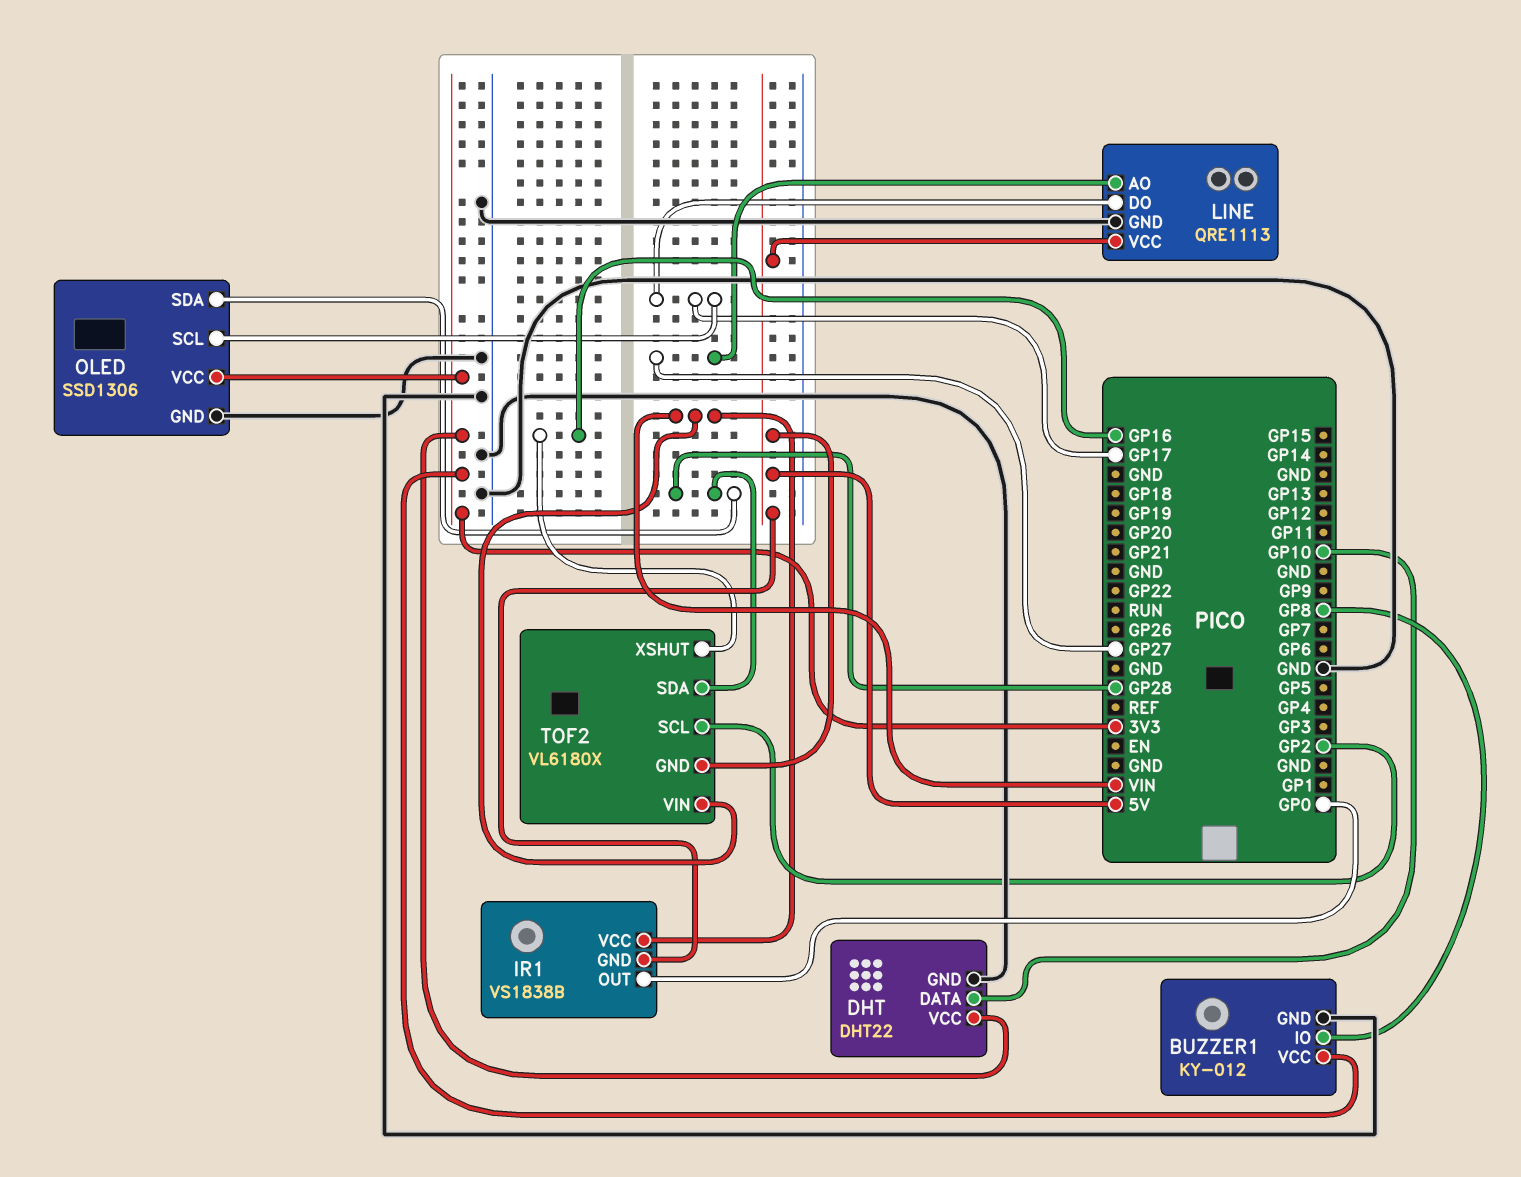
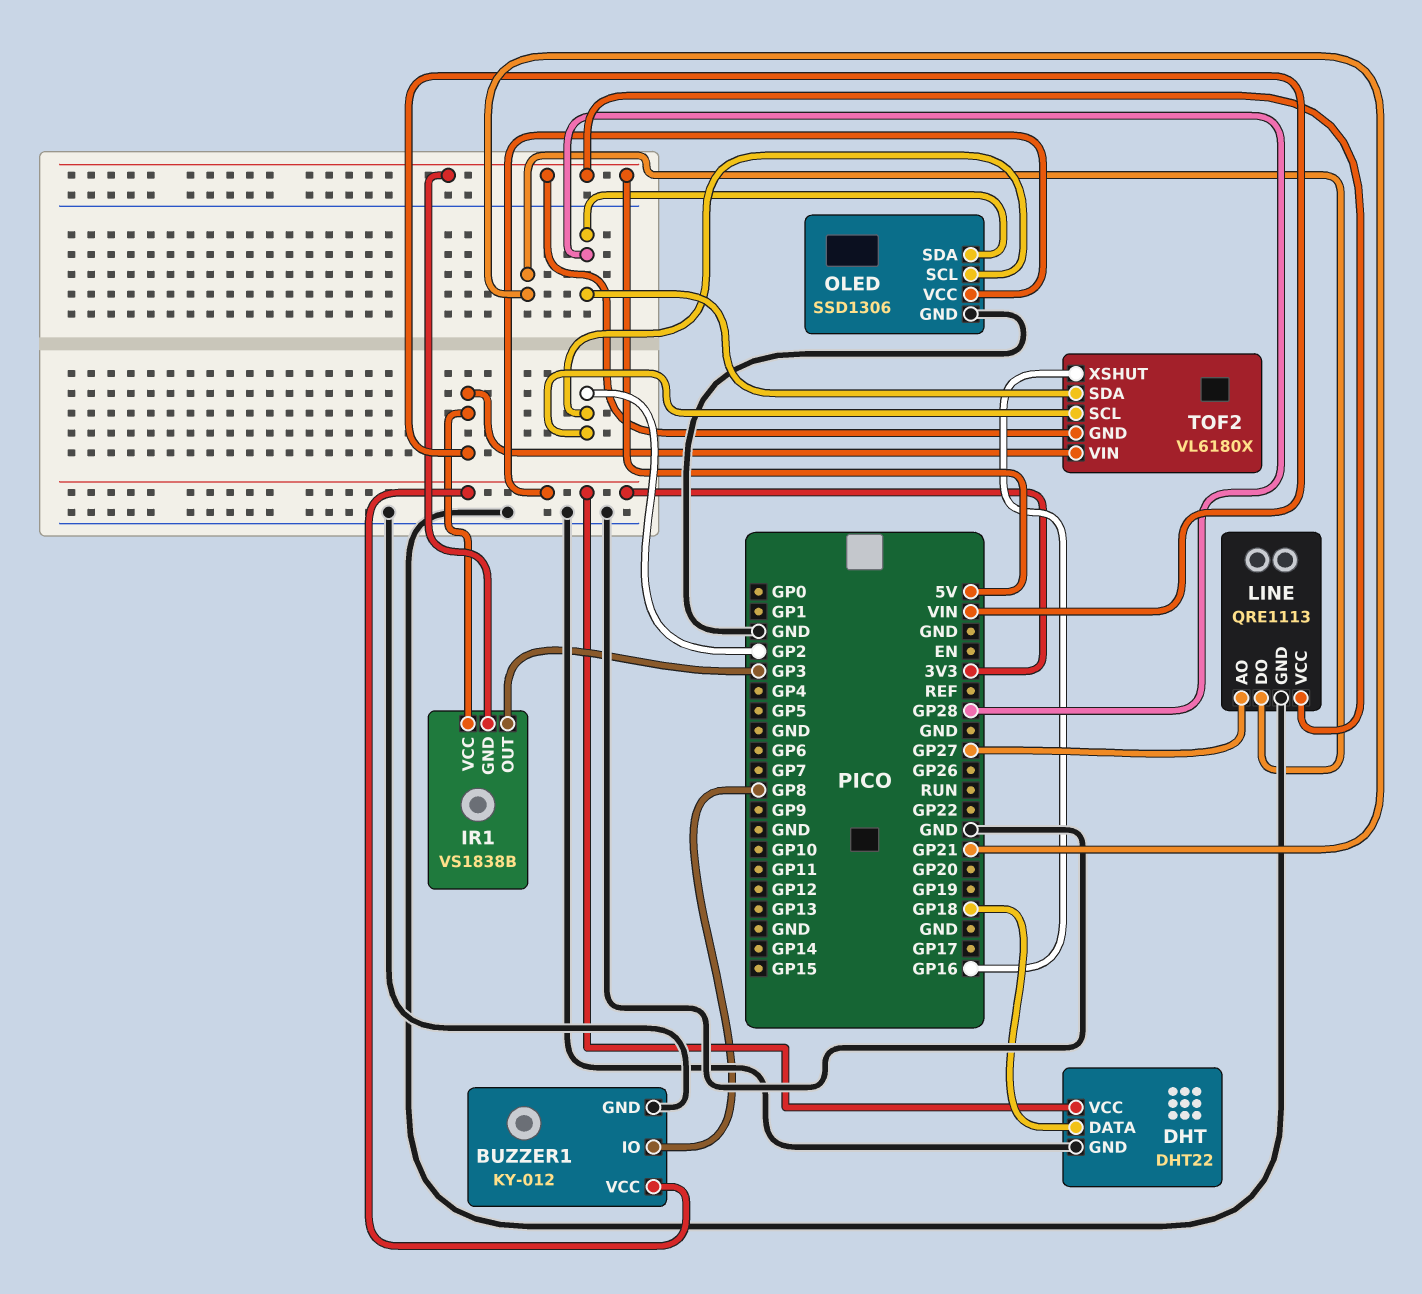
DHT pin DATA: GP10 -> GP18
IR1 pin OUT: GP0 -> GP3
LINE pin DO: GP17 -> GP21
OLED pin SCL: GP17 -> GP2

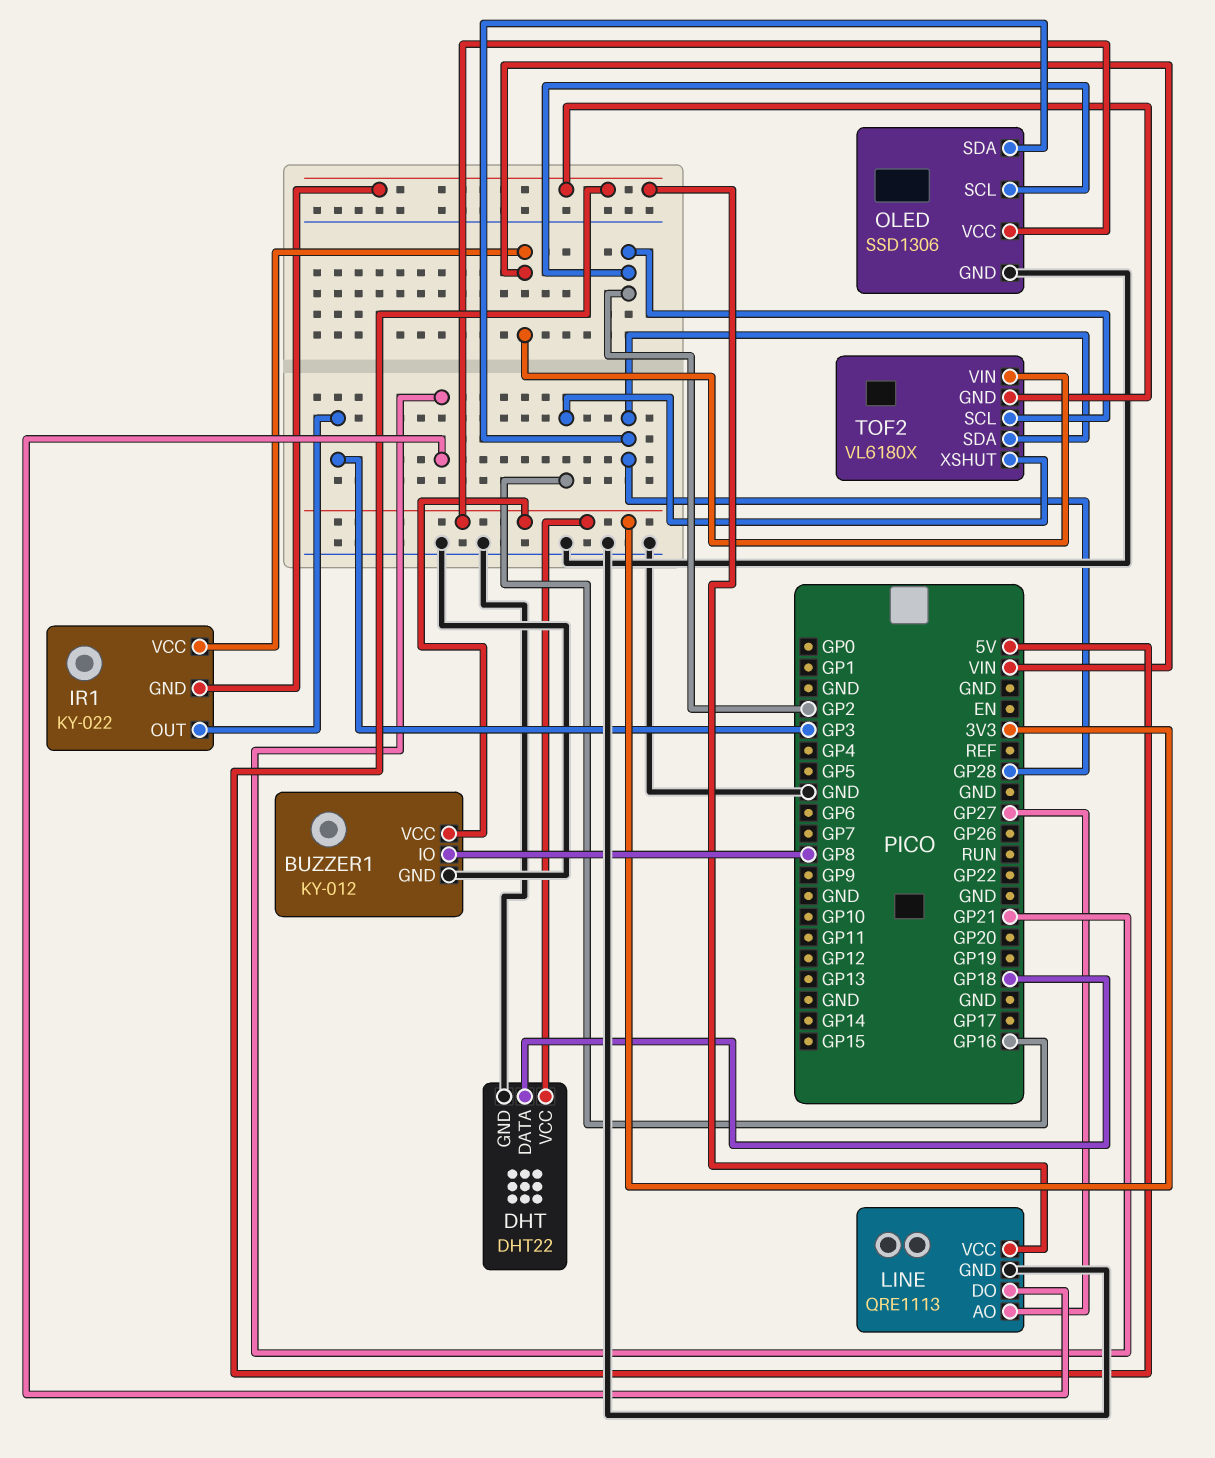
IR1: VS1838B -> KY-022

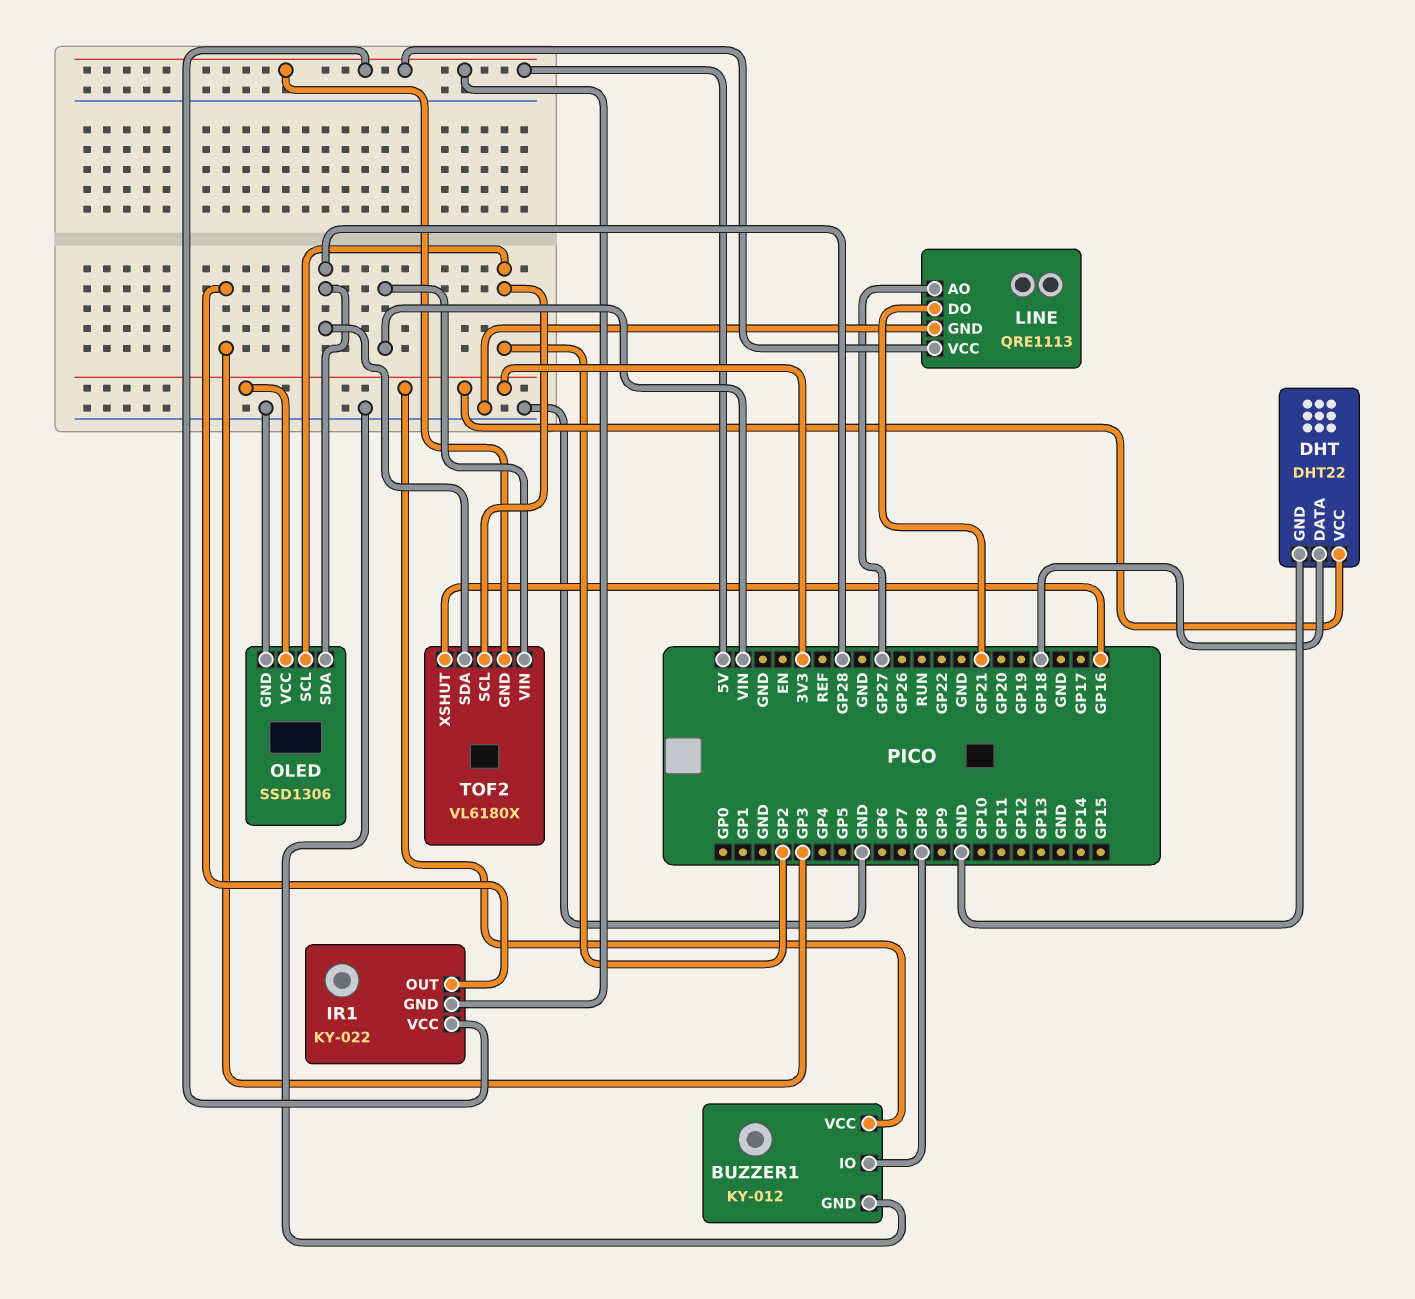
IR1 pin VCC: VIN -> 5V

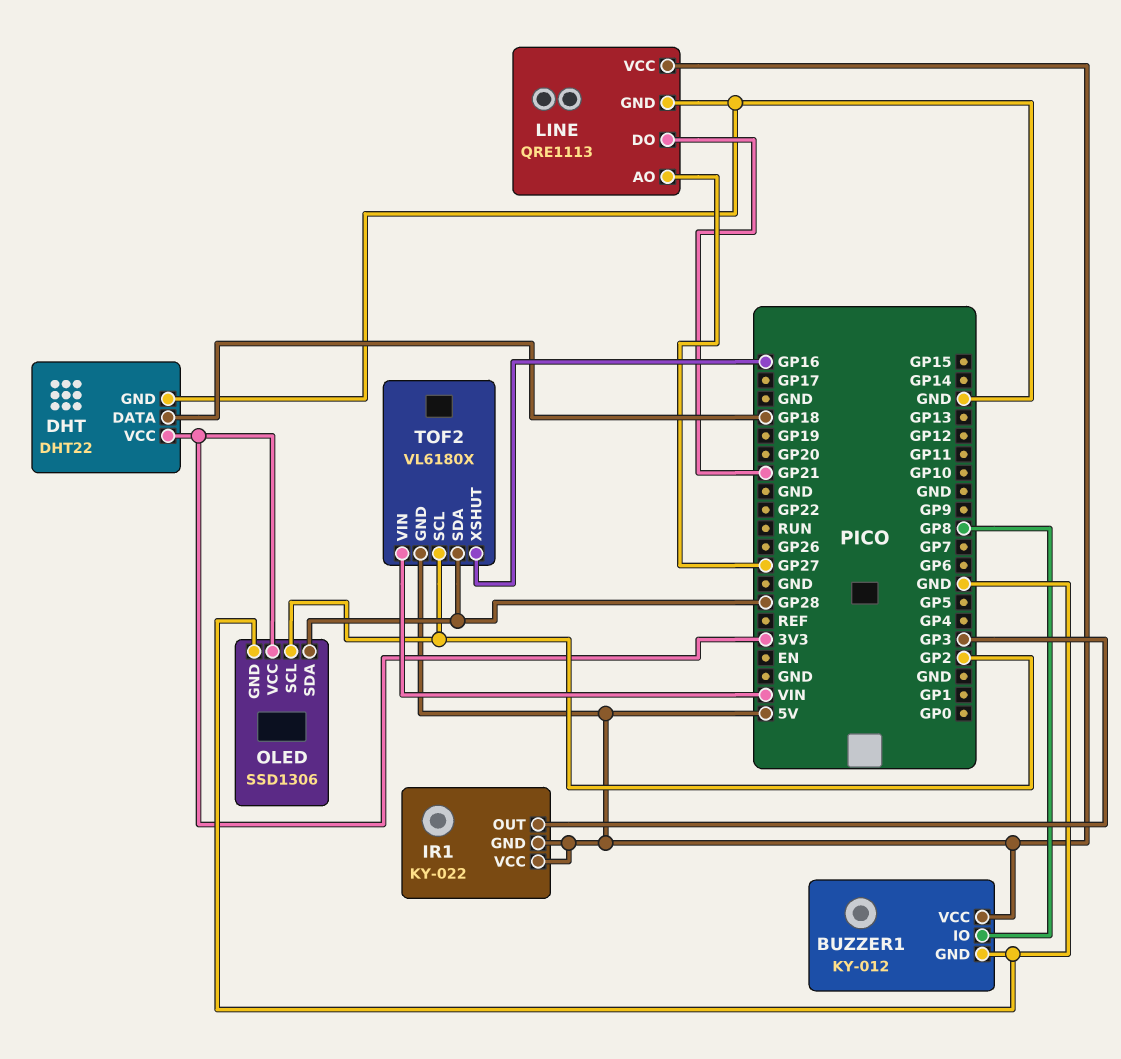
BUZZER1 pin VCC: 3V3 -> 5V

